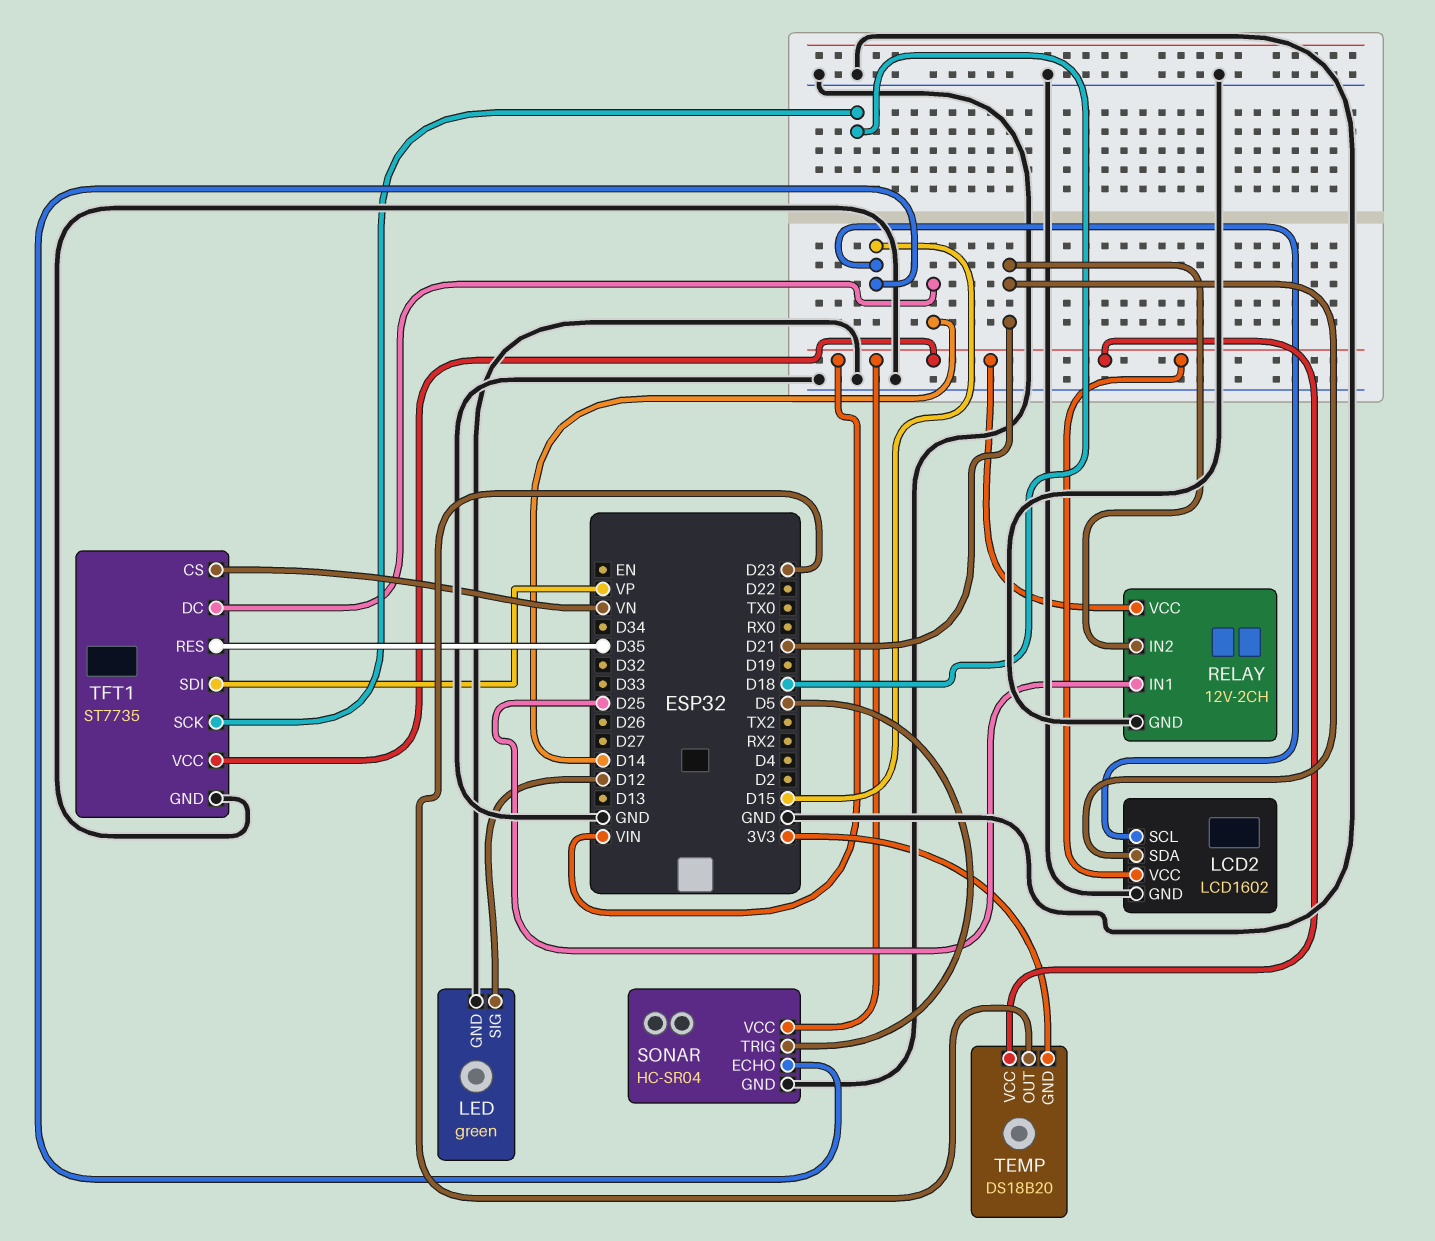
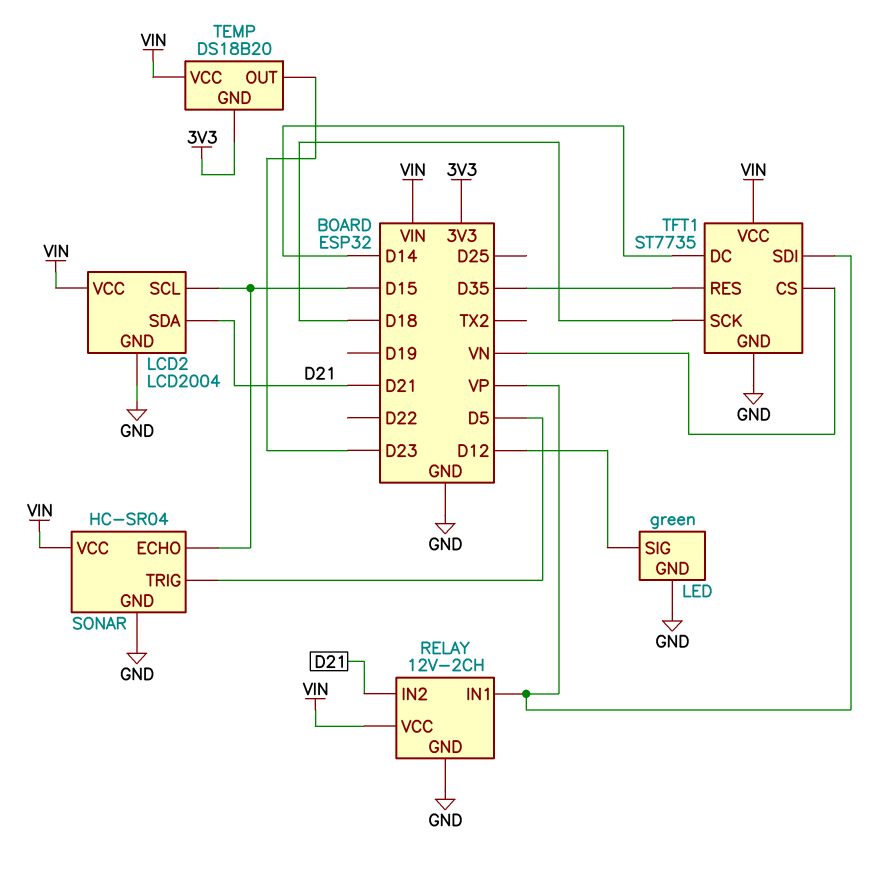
LCD2: LCD1602 -> LCD2004
RELAY pin IN1: D25 -> VP

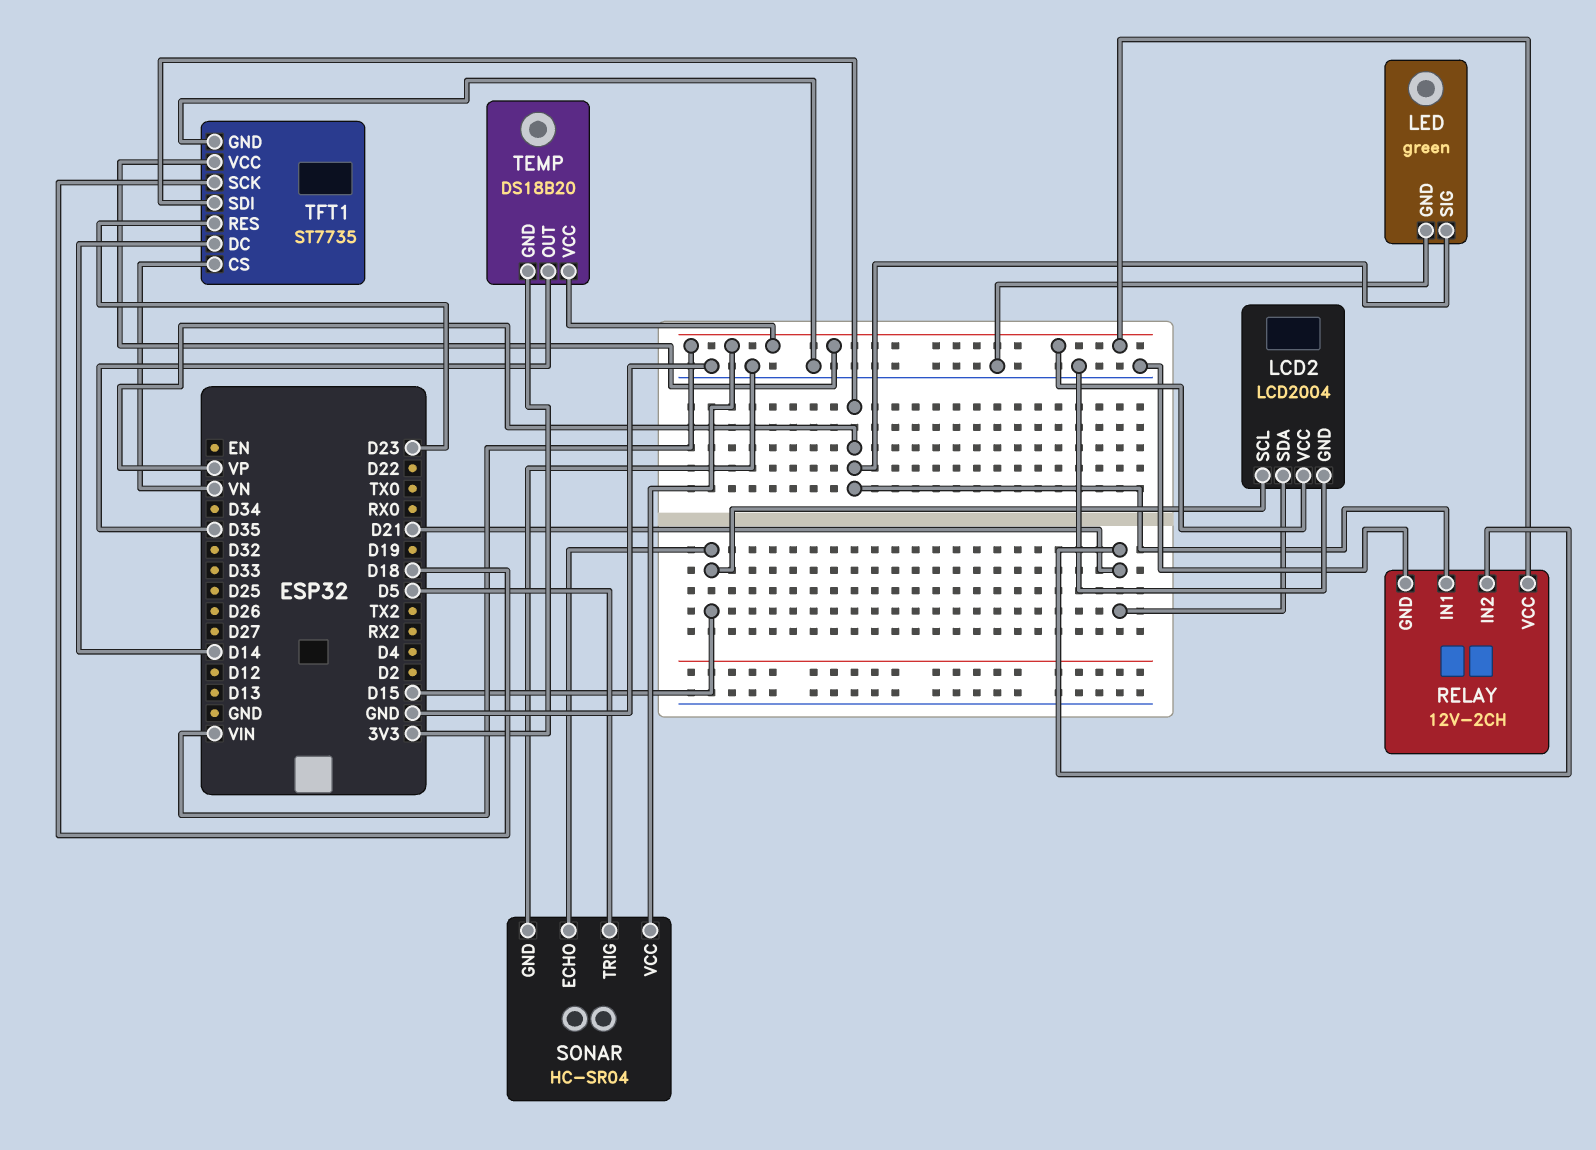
LED pin SIG: D12 -> VP
TEMP pin OUT: D23 -> D35
TFT1 pin RES: D35 -> D23

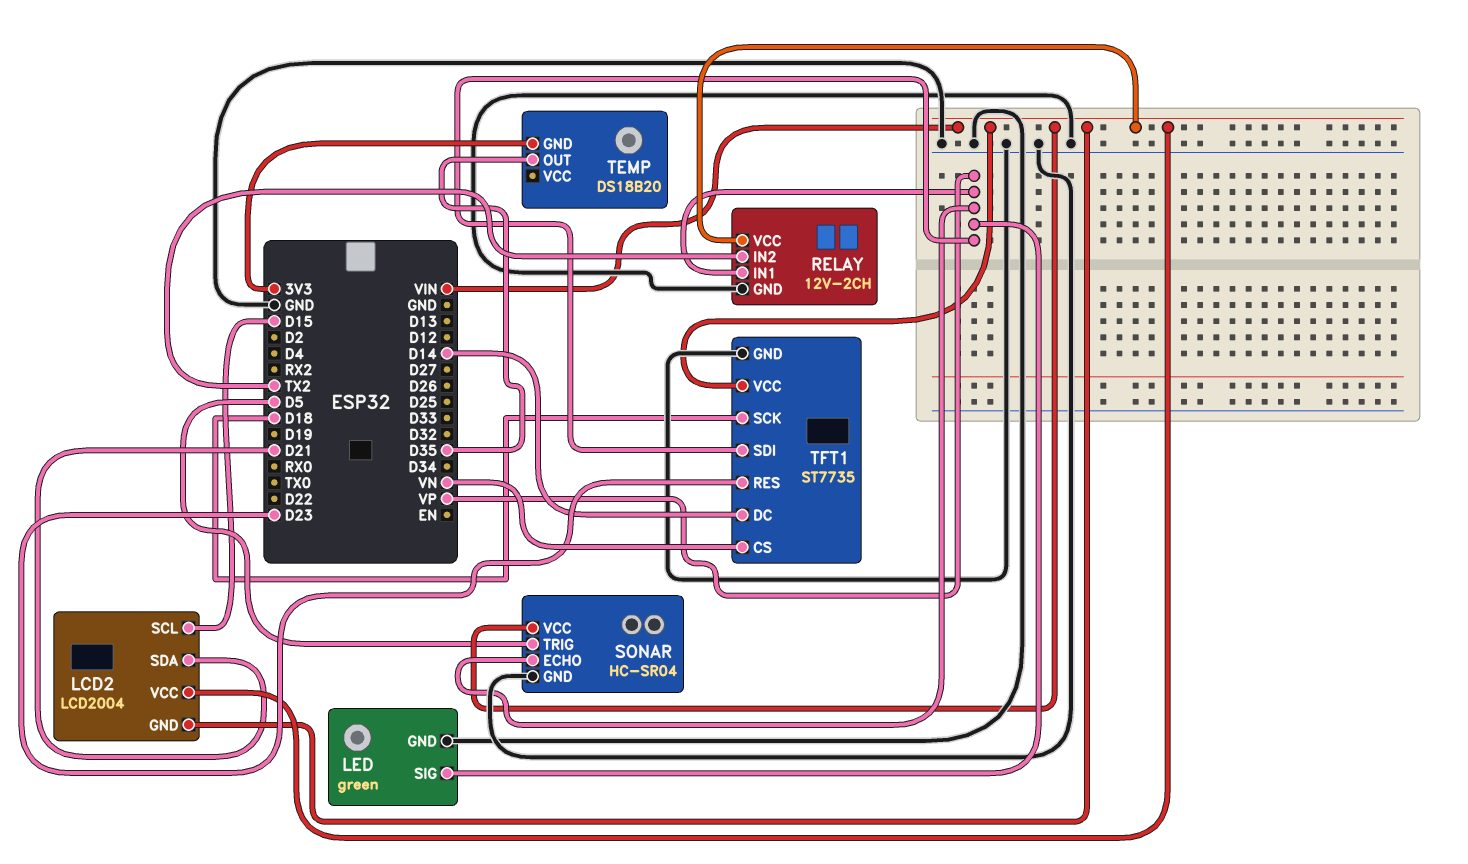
LCD2 pin GND: GND -> VIN
RELAY pin IN2: D21 -> TX2
SONAR pin ECHO: D15 -> VP
TEMP pin VCC: VIN -> none

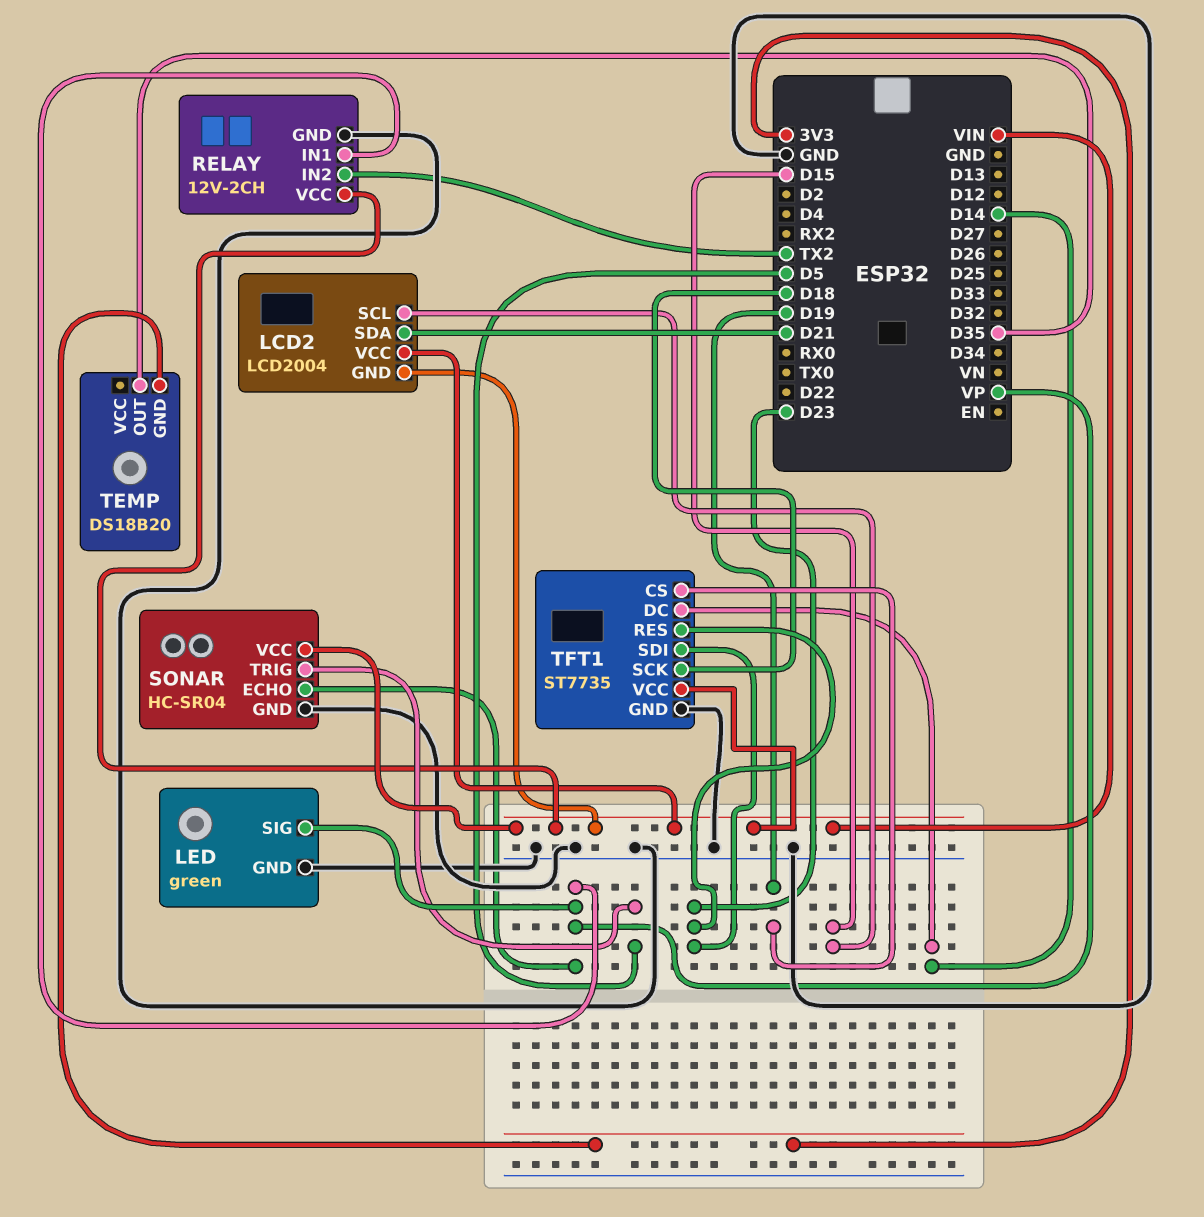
TFT1 pin CS: VN -> D19
TFT1 pin SDI: VP -> D23

